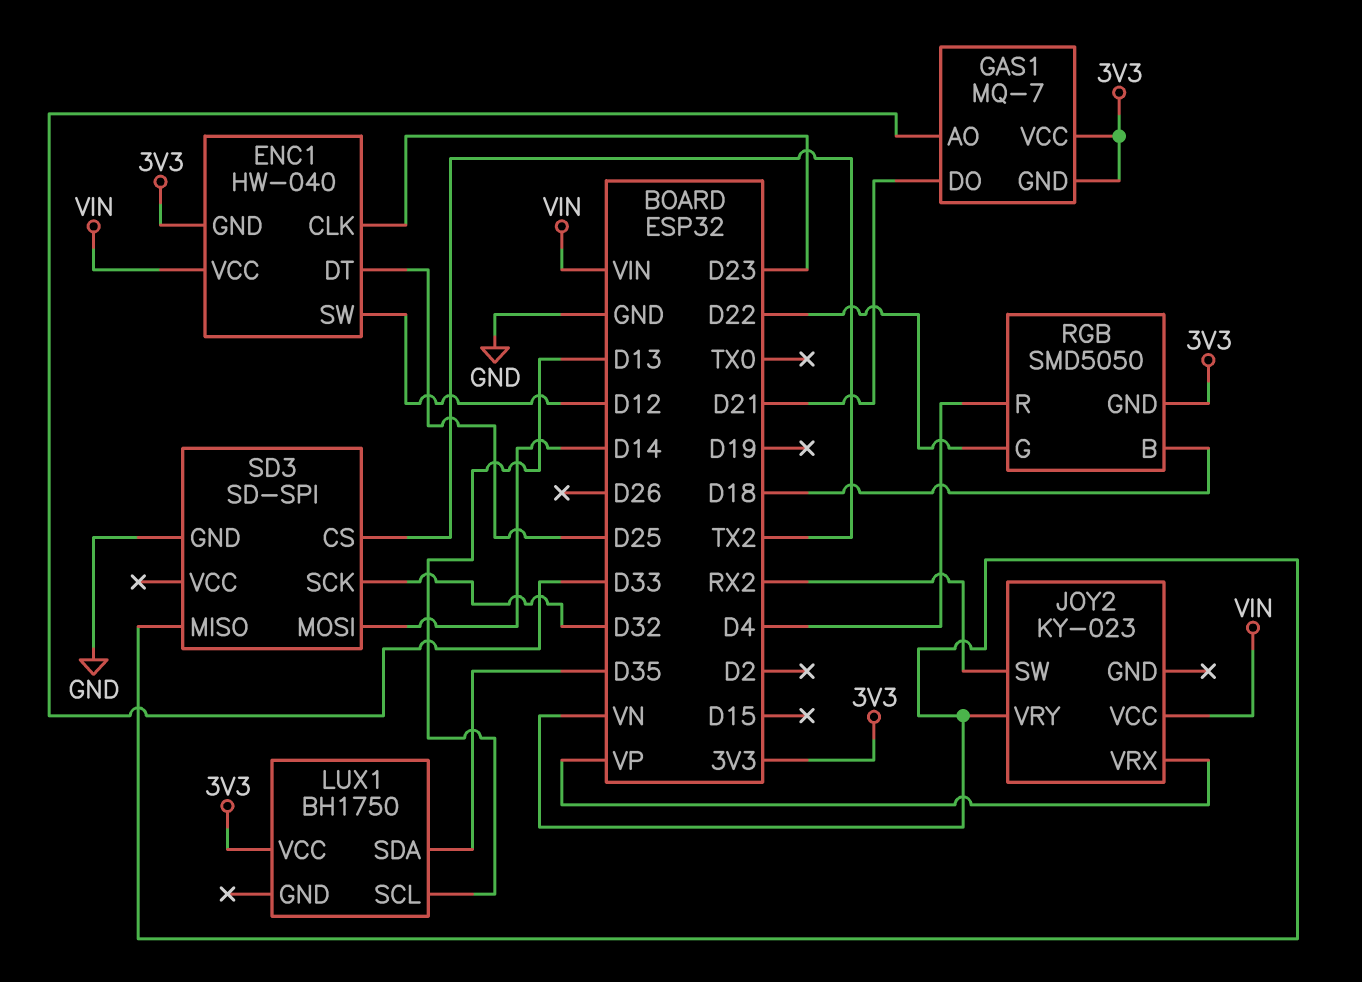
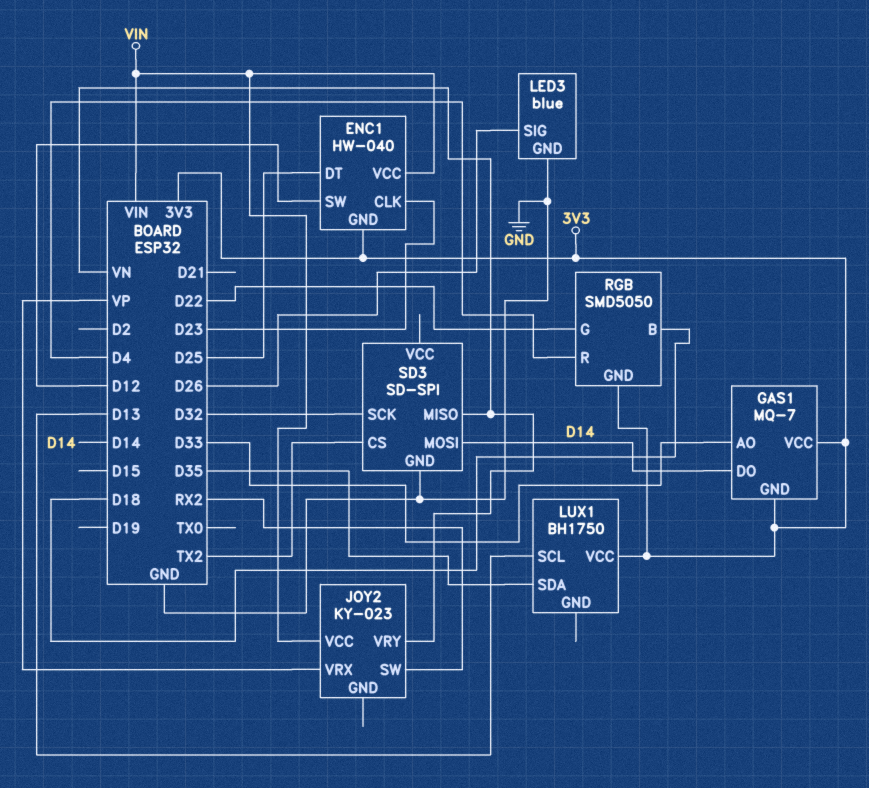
GAS1 pin DO: D21 -> D14
LED3: none -> blue
LED3 pin GND: none -> GND
LED3 pin SIG: none -> D26

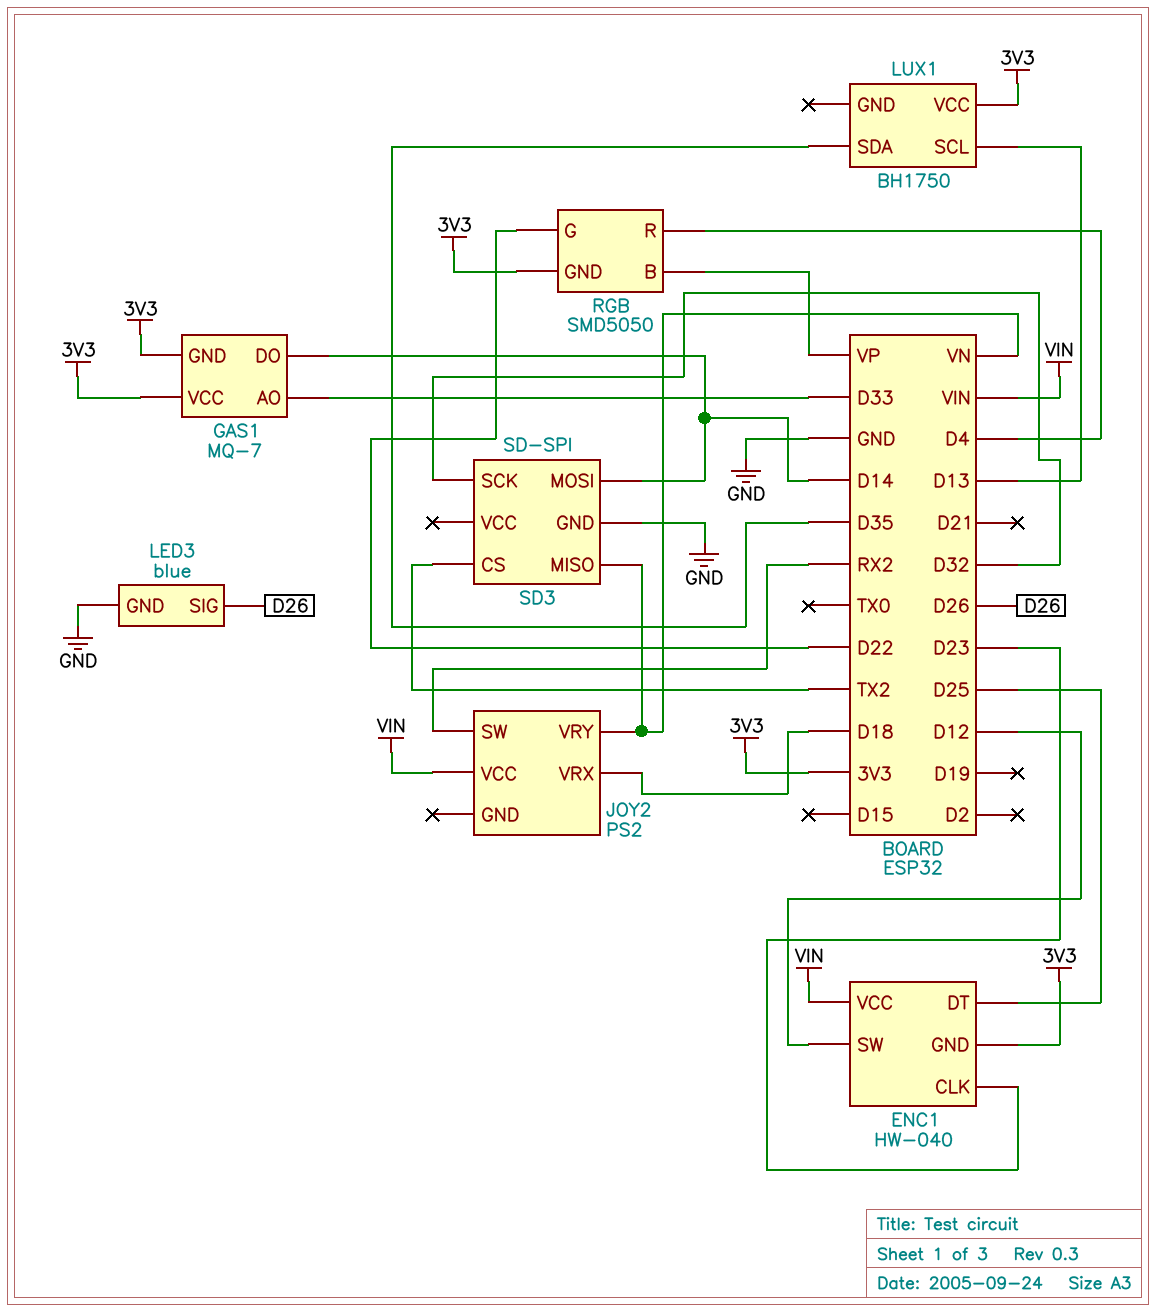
JOY2: KY-023 -> PS2
JOY2 pin VRX: VP -> D18
RGB pin B: D18 -> VP

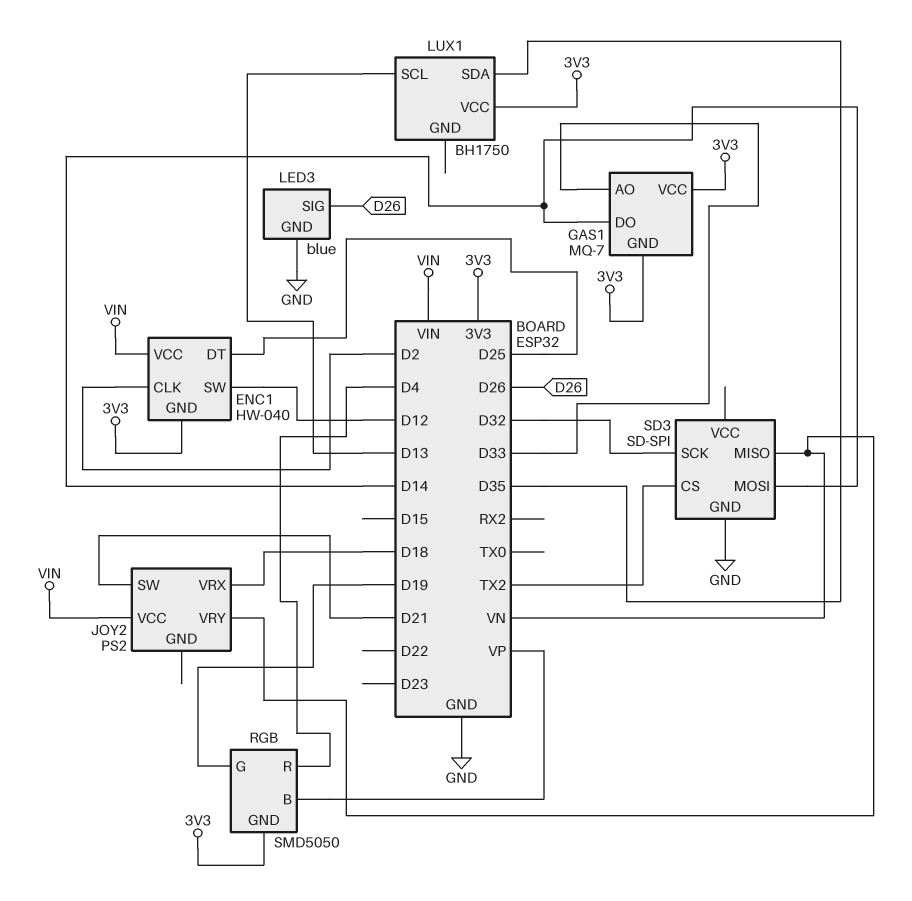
ENC1 pin CLK: D23 -> D2
JOY2 pin SW: RX2 -> D21
RGB pin G: D22 -> D19

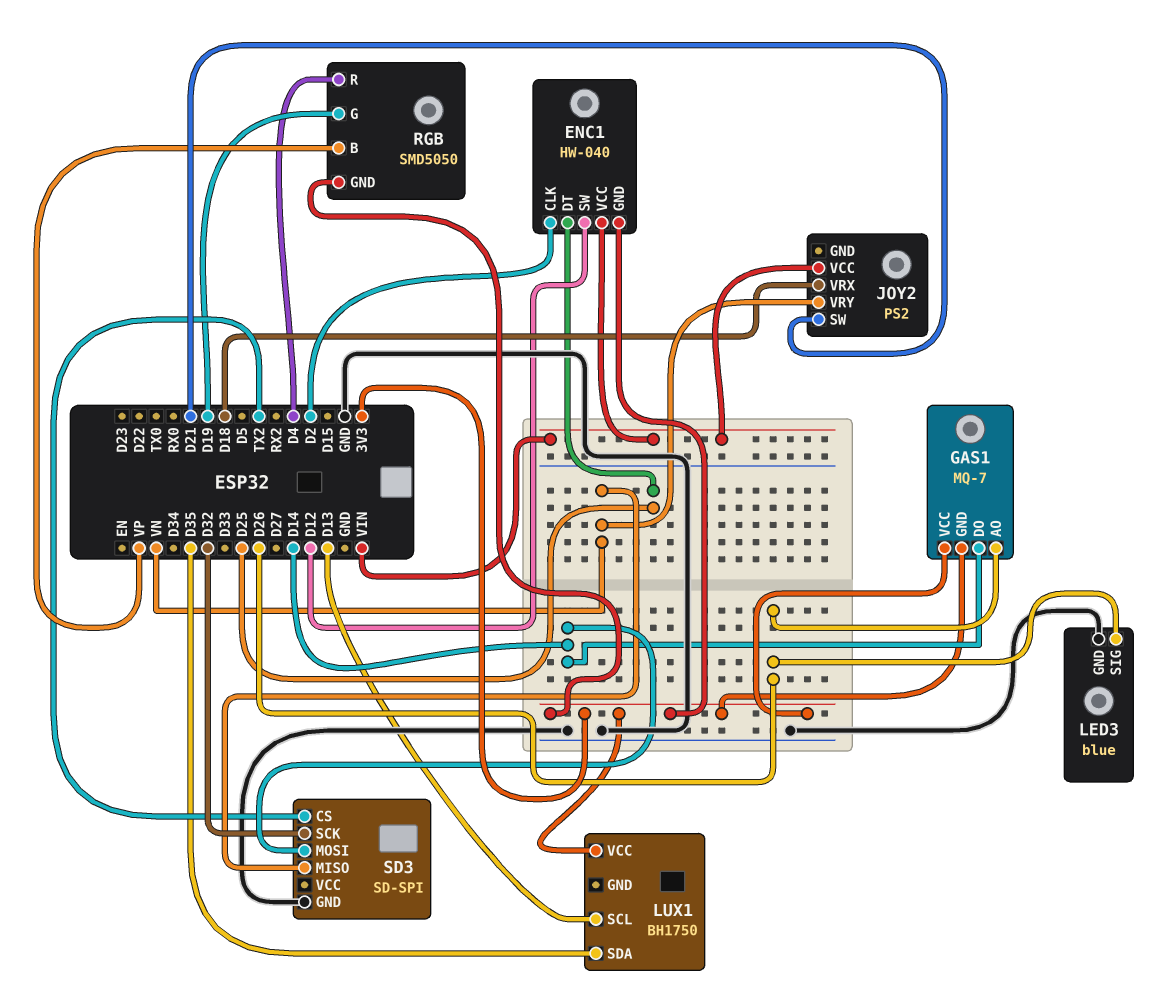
GAS1 pin AO: D33 -> D26

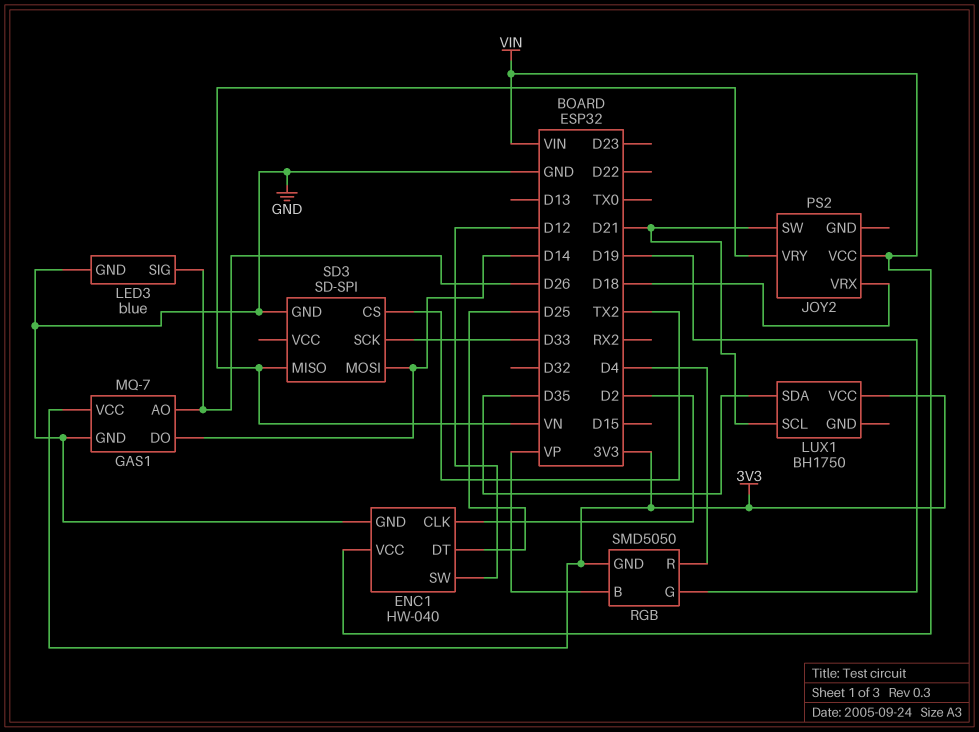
ENC1 pin GND: 3V3 -> GND
GAS1 pin GND: 3V3 -> GND
LUX1 pin SCL: D13 -> D21
SD3 pin SCK: D32 -> D33

